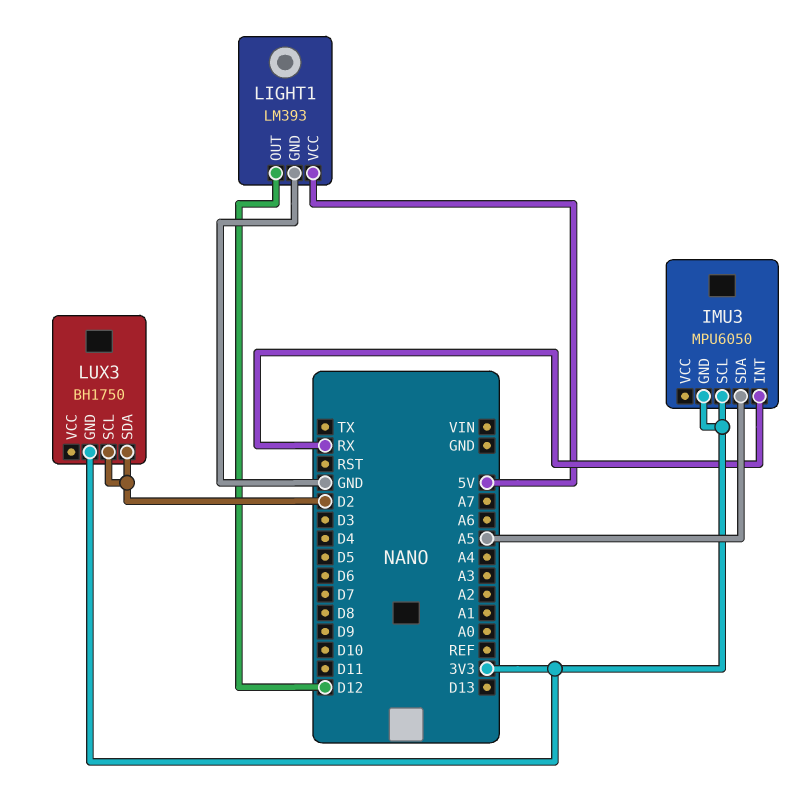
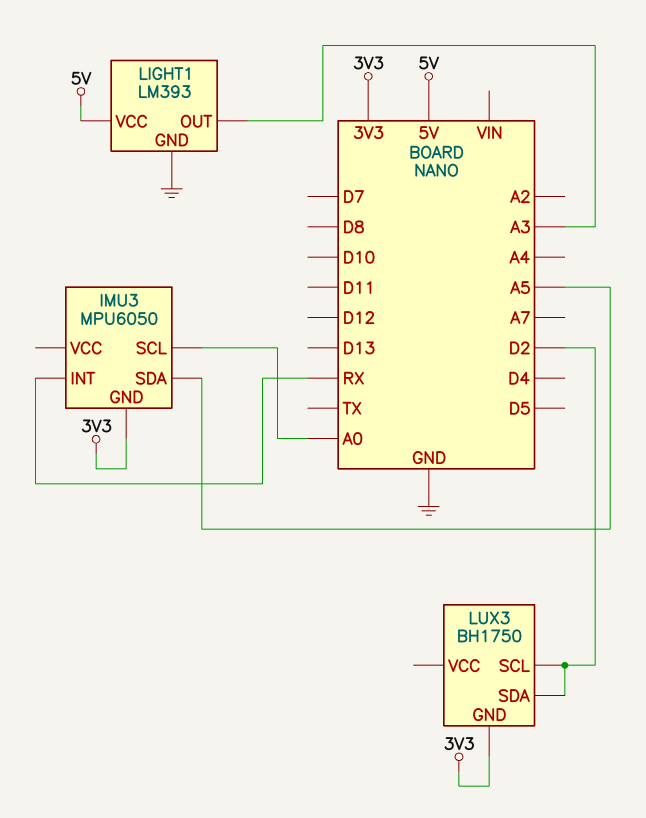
IMU3 pin SCL: 3V3 -> A0
LIGHT1 pin OUT: D12 -> A3

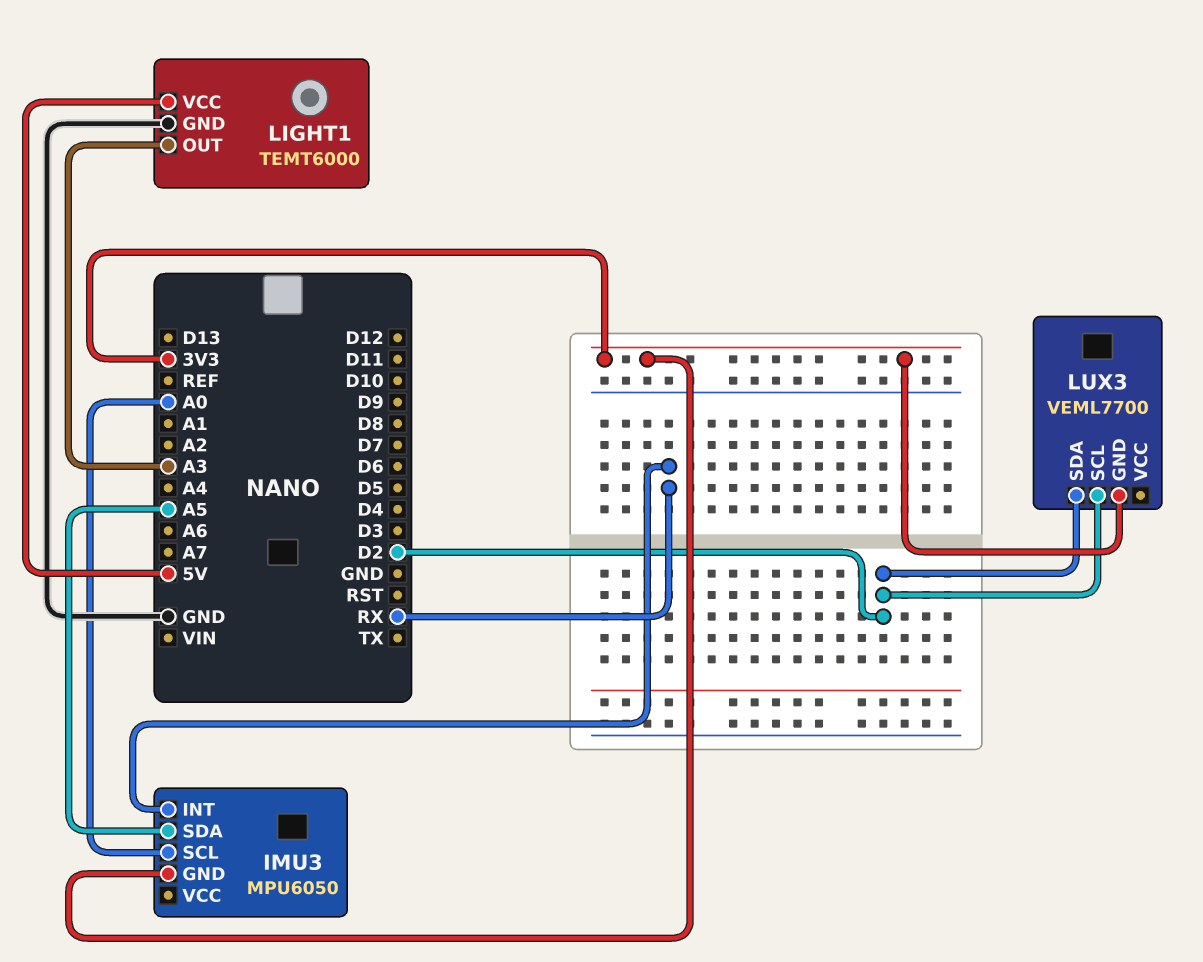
LIGHT1: LM393 -> TEMT6000
LUX3: BH1750 -> VEML7700

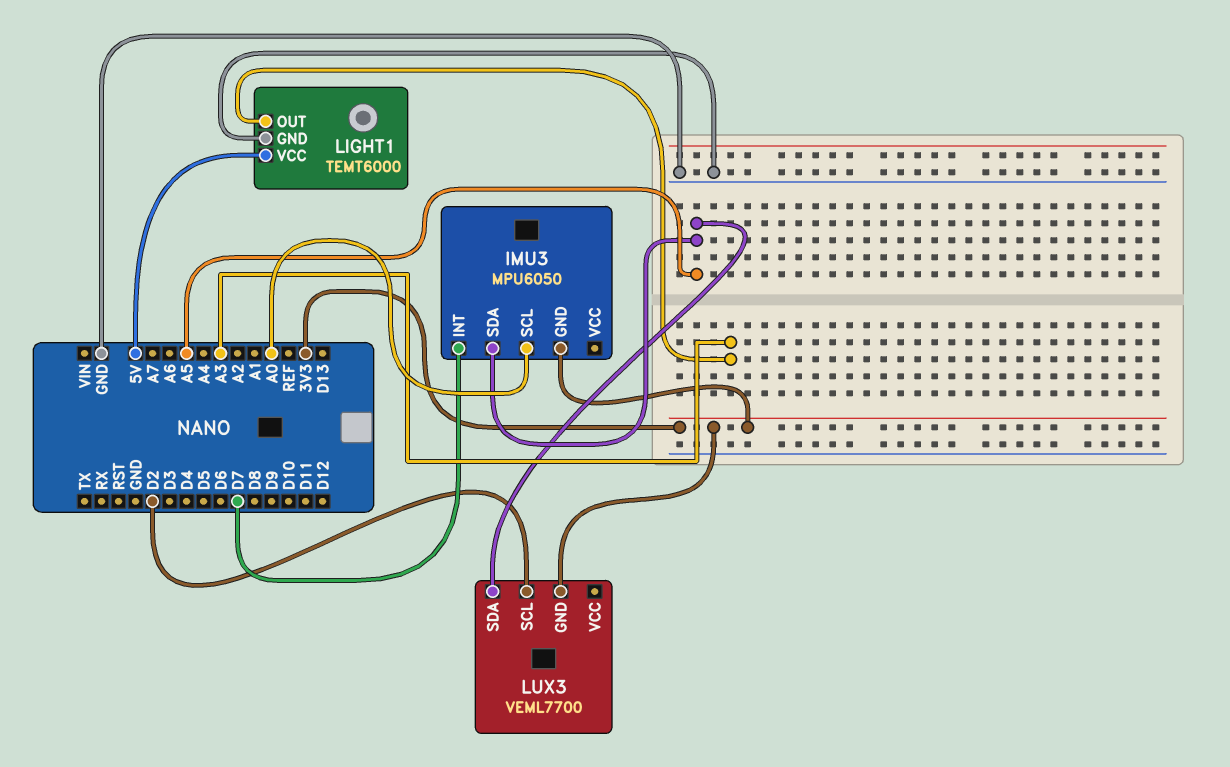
IMU3 pin INT: RX -> D7
LUX3 pin SDA: D2 -> A5

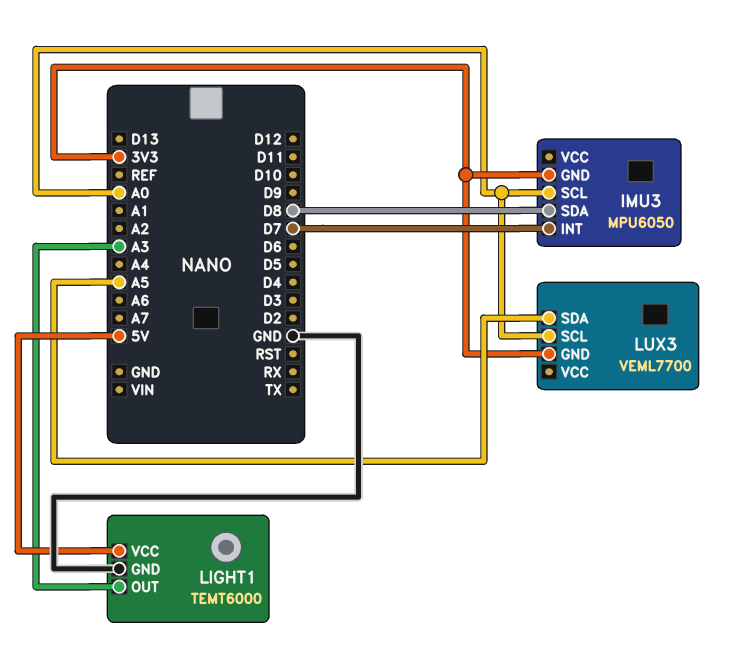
IMU3 pin SDA: A5 -> D8
LUX3 pin SCL: D2 -> A0

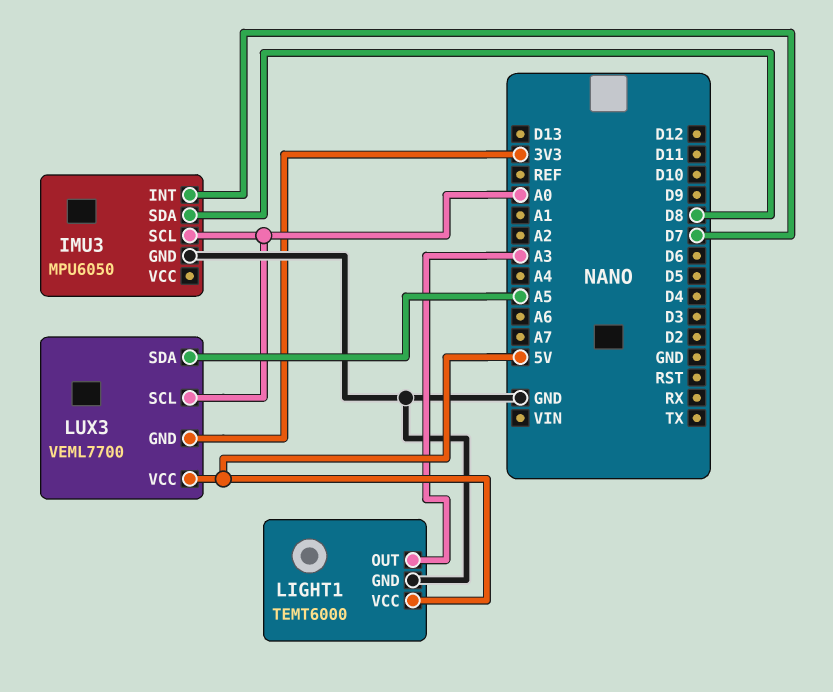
IMU3 pin GND: 3V3 -> GND
LUX3 pin VCC: none -> 5V

